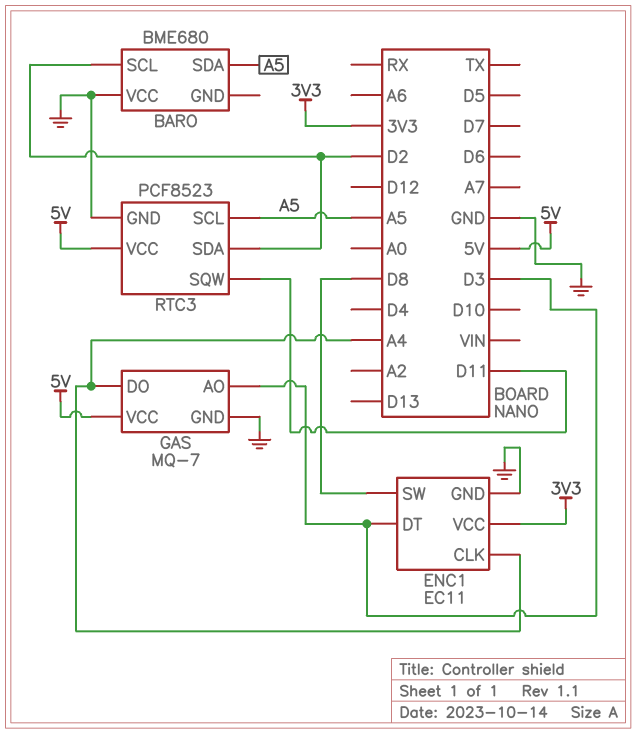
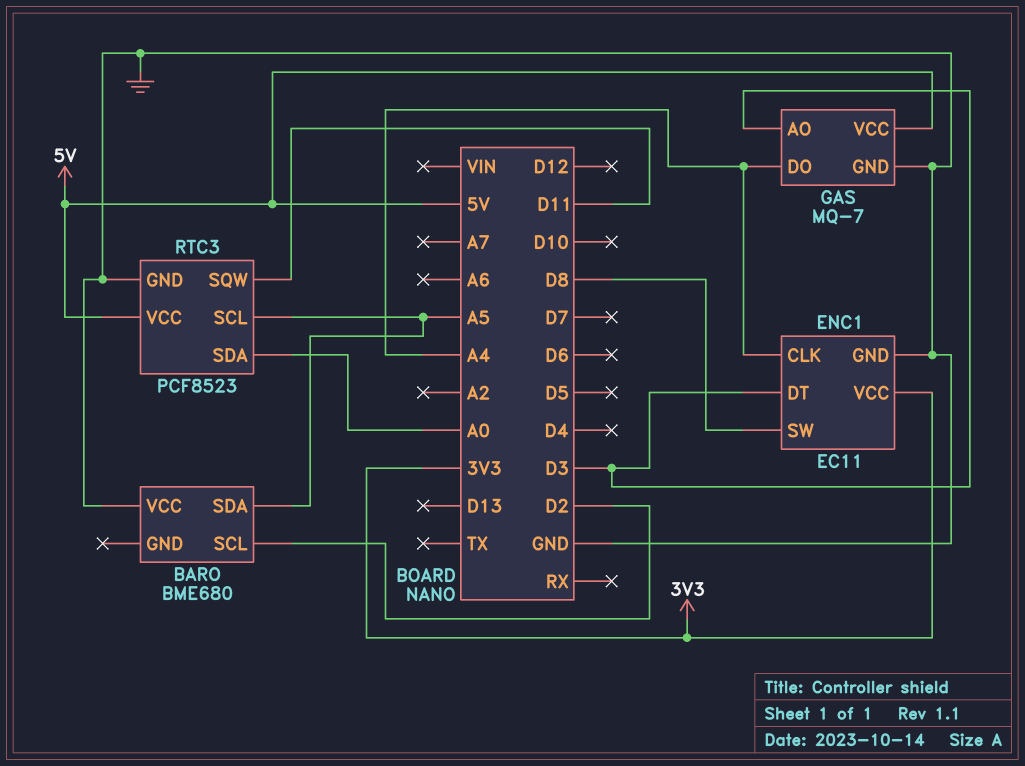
RTC3 pin SDA: D2 -> A0

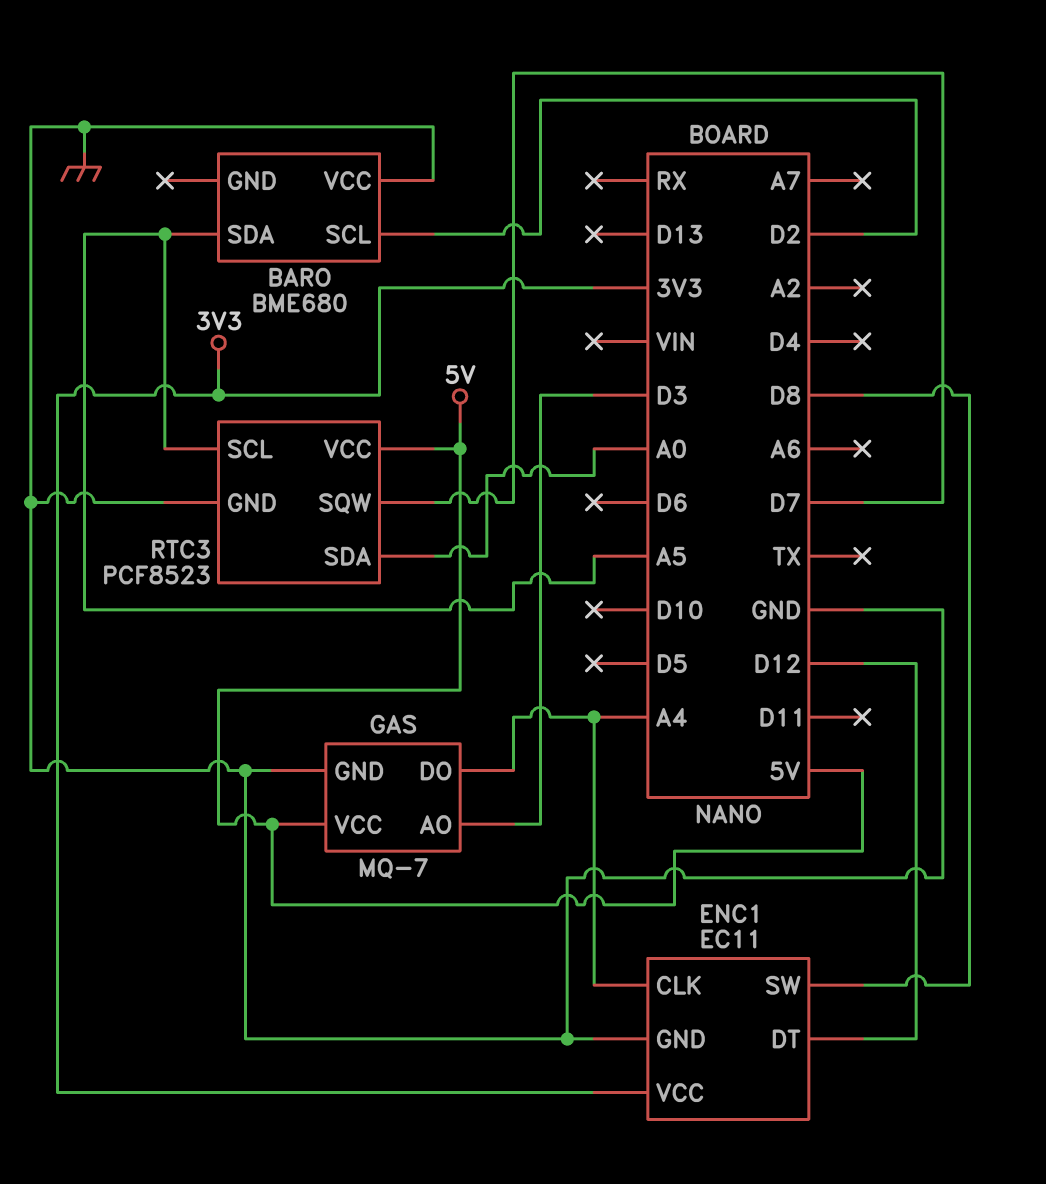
ENC1 pin DT: D3 -> D12
RTC3 pin SQW: D11 -> D7

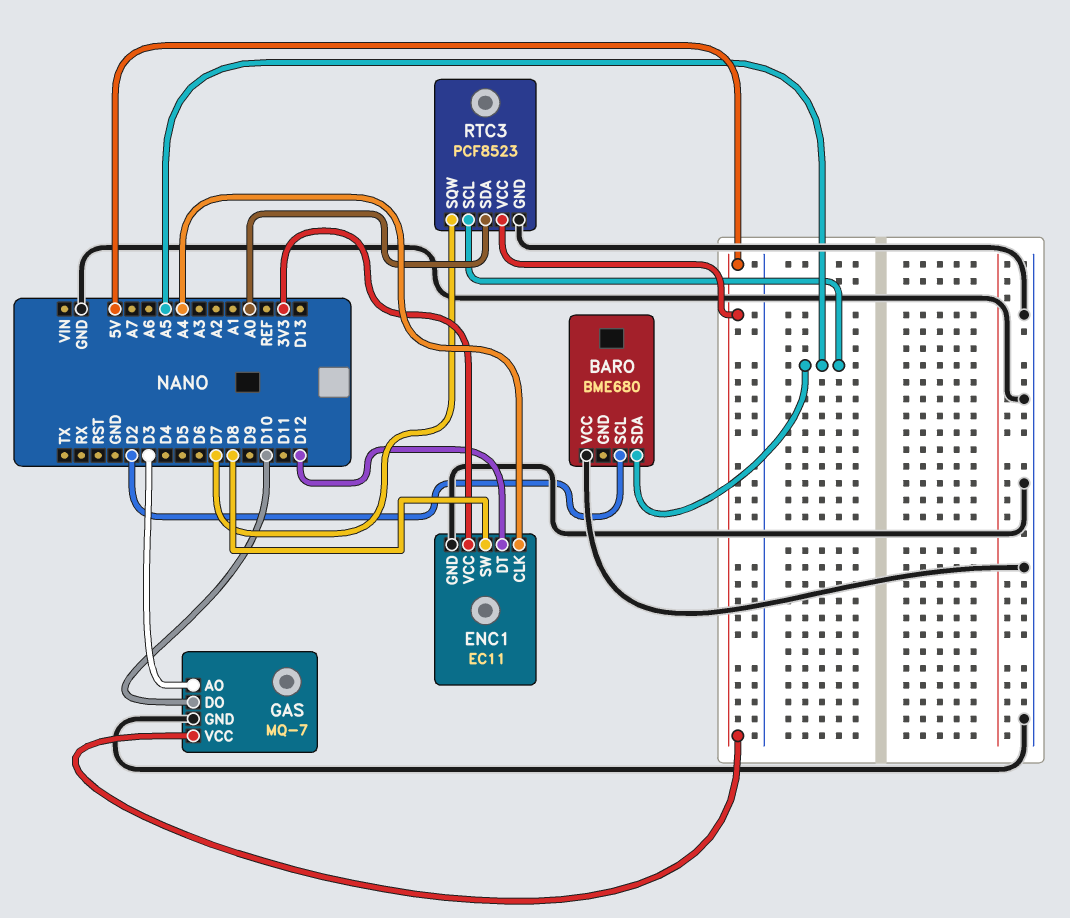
GAS pin DO: A4 -> D10

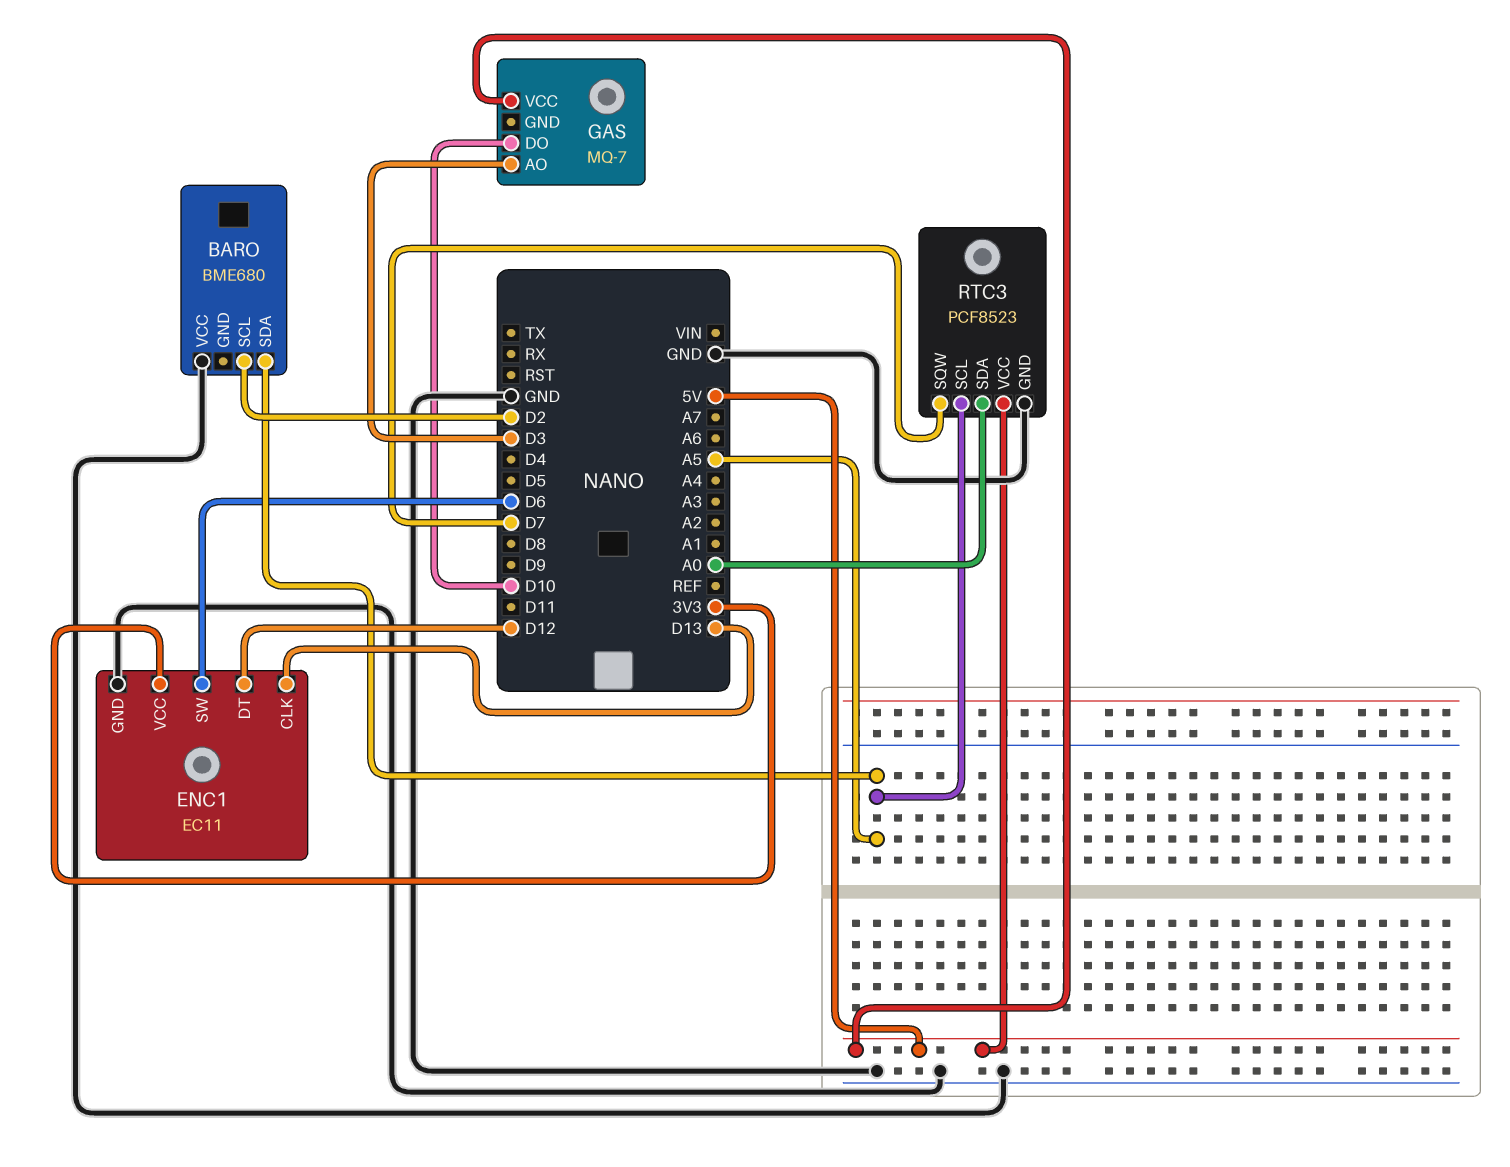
ENC1 pin CLK: A4 -> D13
ENC1 pin SW: D8 -> D6
GAS pin GND: GND -> none

